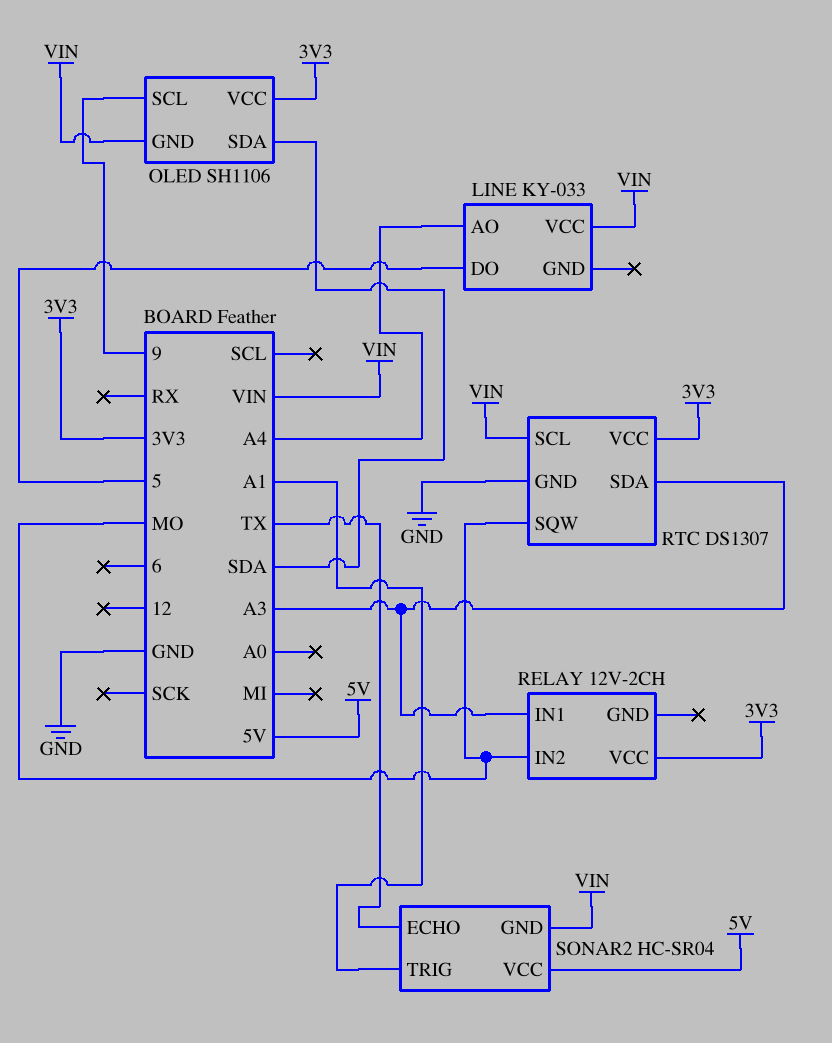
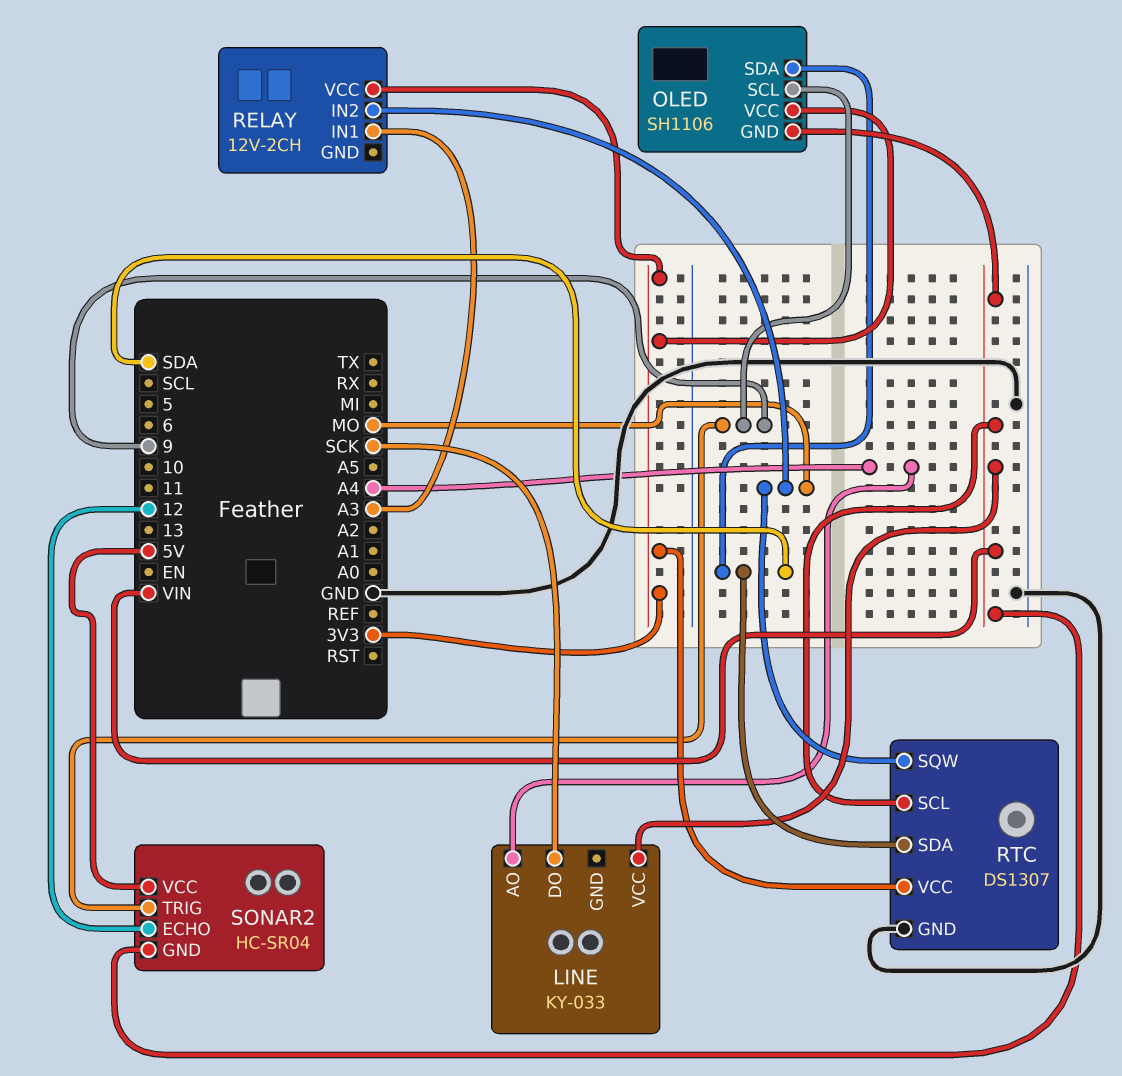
LINE pin DO: 5 -> SCK
RTC pin SDA: A3 -> SDA
SONAR2 pin ECHO: TX -> 12
SONAR2 pin TRIG: A1 -> 9

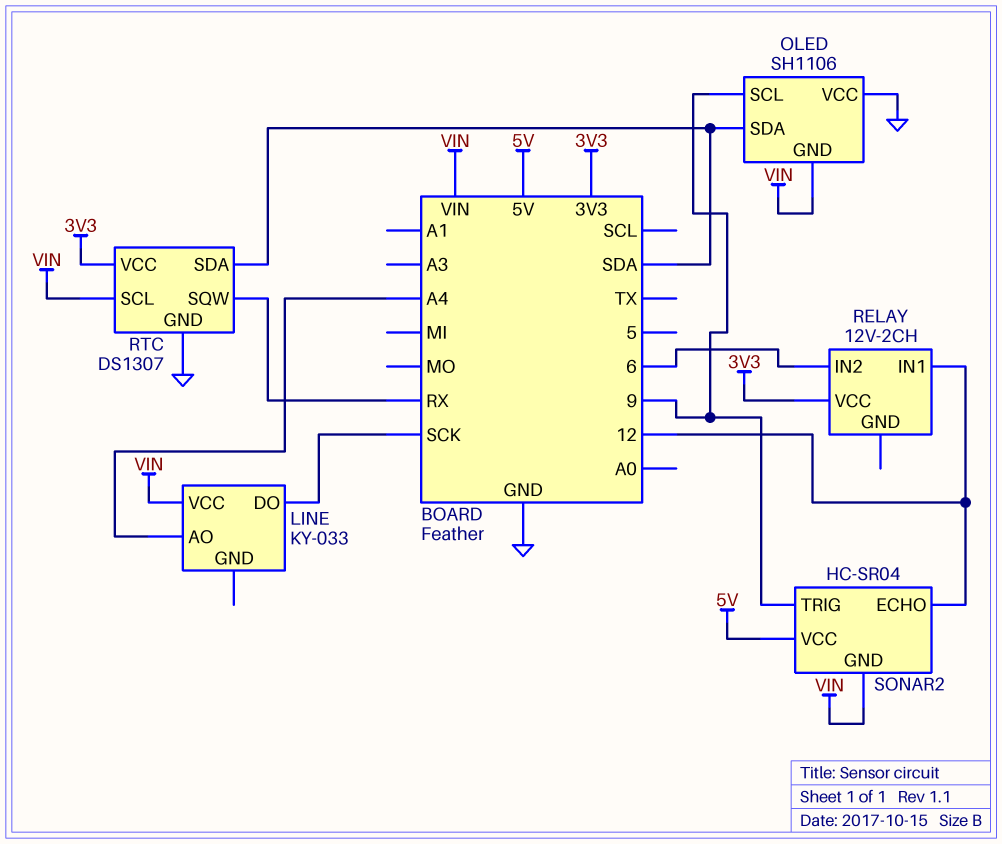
OLED pin VCC: 3V3 -> GND
RELAY pin IN1: A3 -> 12
RELAY pin IN2: MO -> 6
RTC pin SQW: MO -> RX

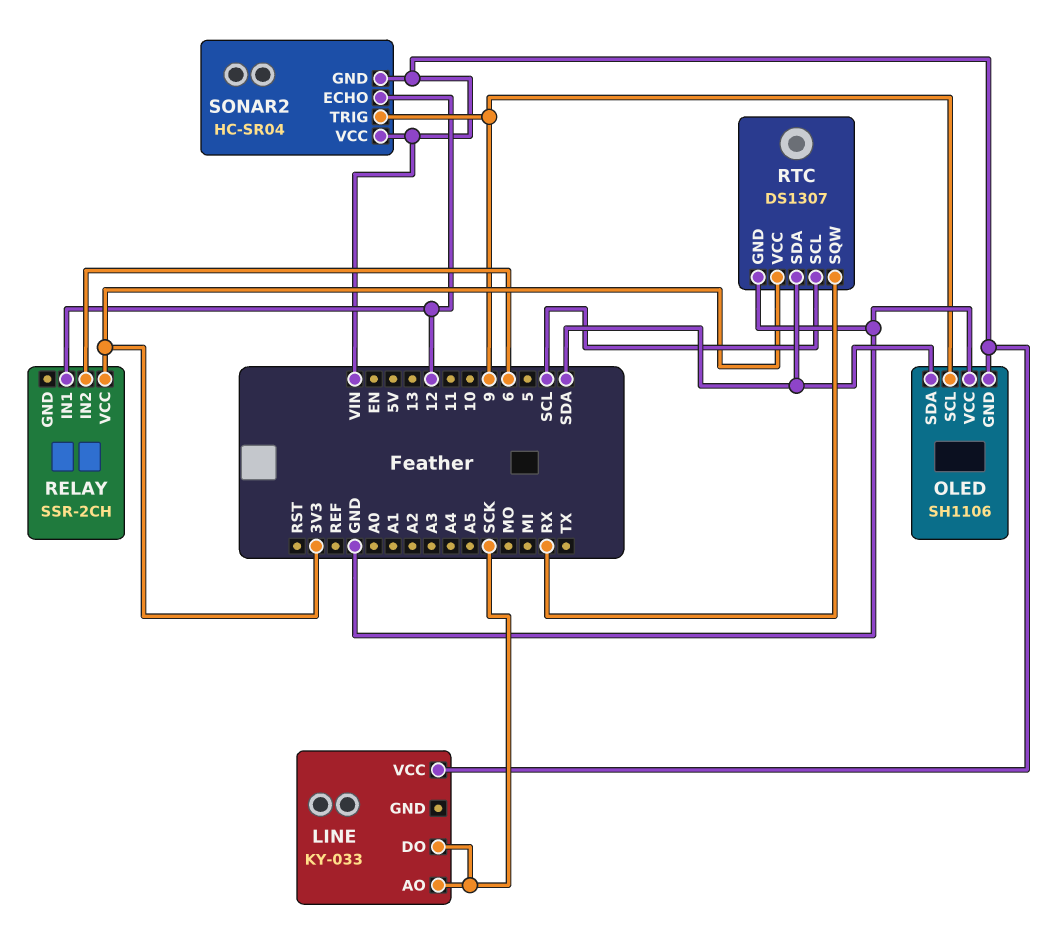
LINE pin AO: A4 -> SCK
RELAY: 12V-2CH -> SSR-2CH
RTC pin SCL: VIN -> SCL
SONAR2 pin VCC: 5V -> VIN

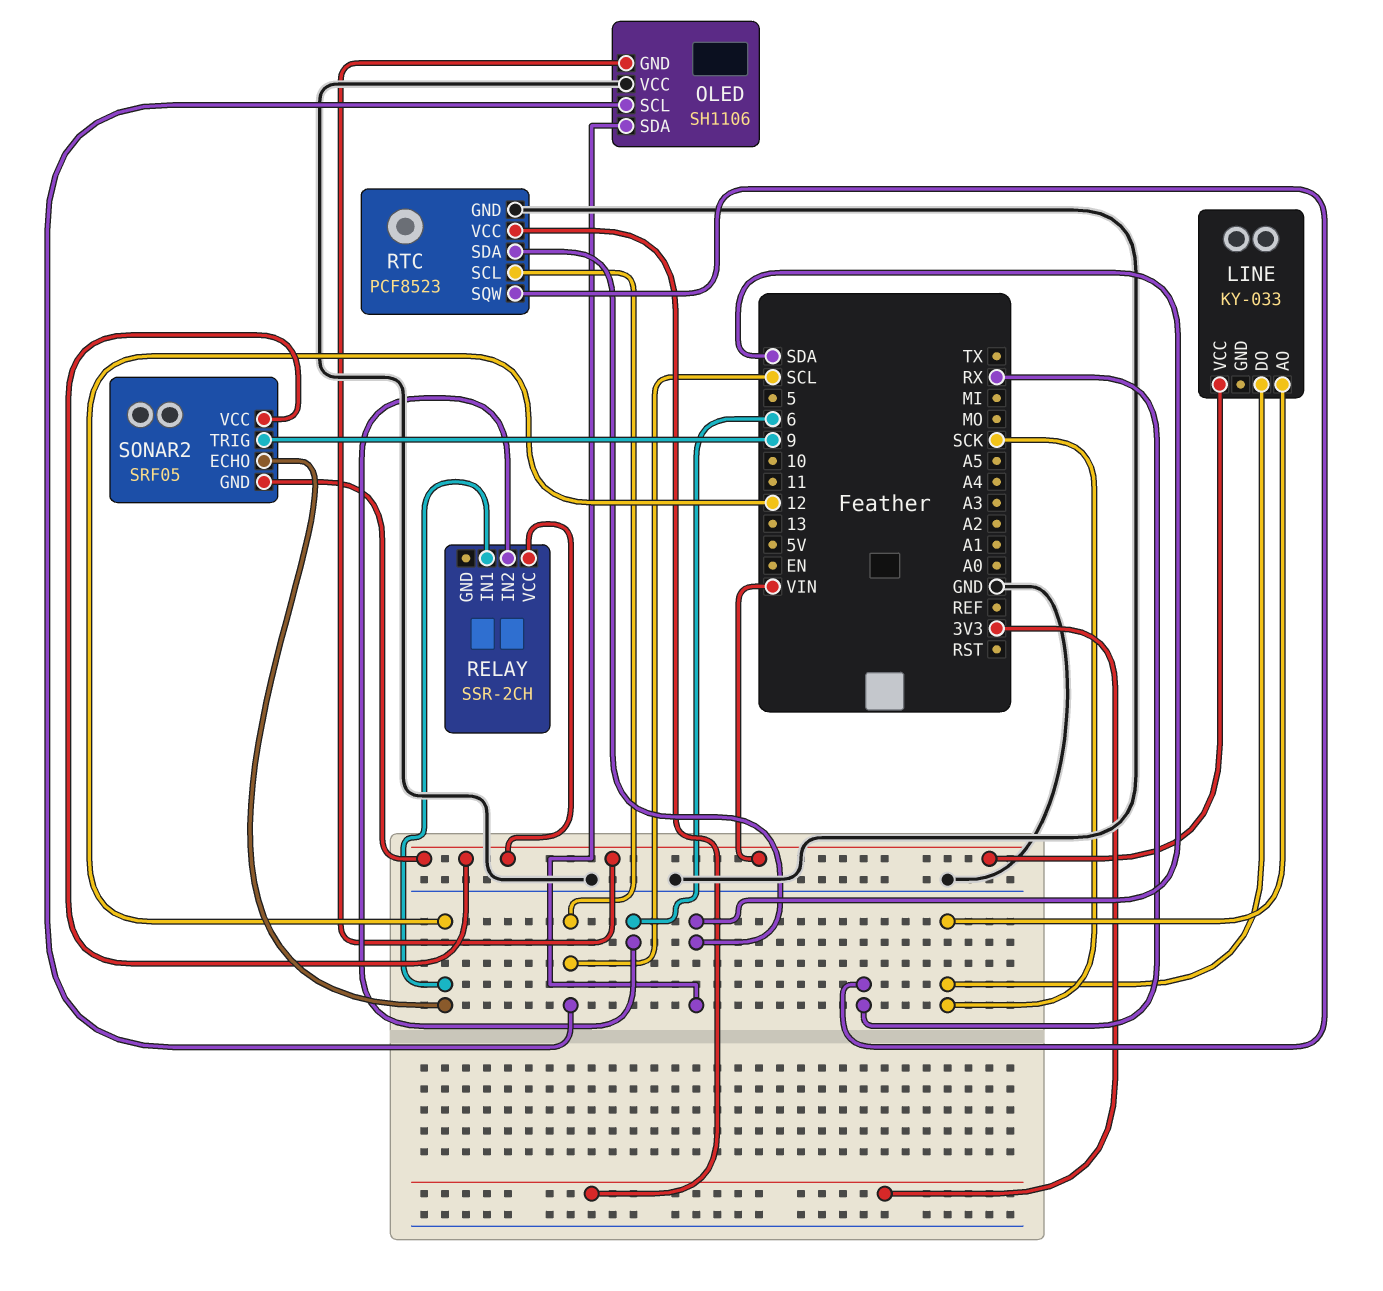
OLED pin SCL: 9 -> SCL
RELAY pin VCC: 3V3 -> VIN
RTC: DS1307 -> PCF8523
SONAR2: HC-SR04 -> SRF05

